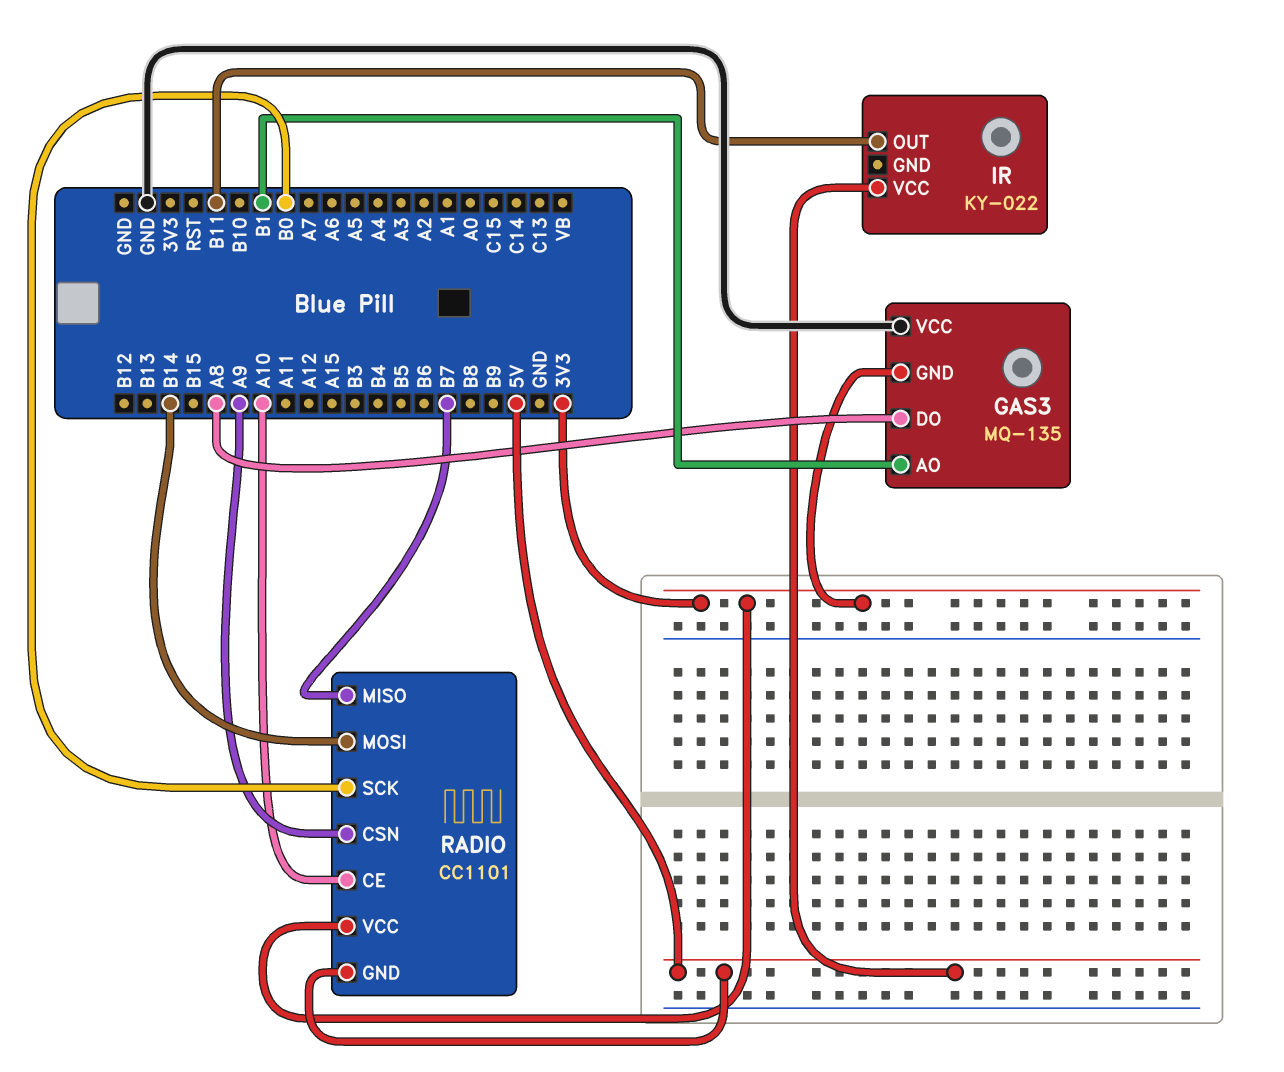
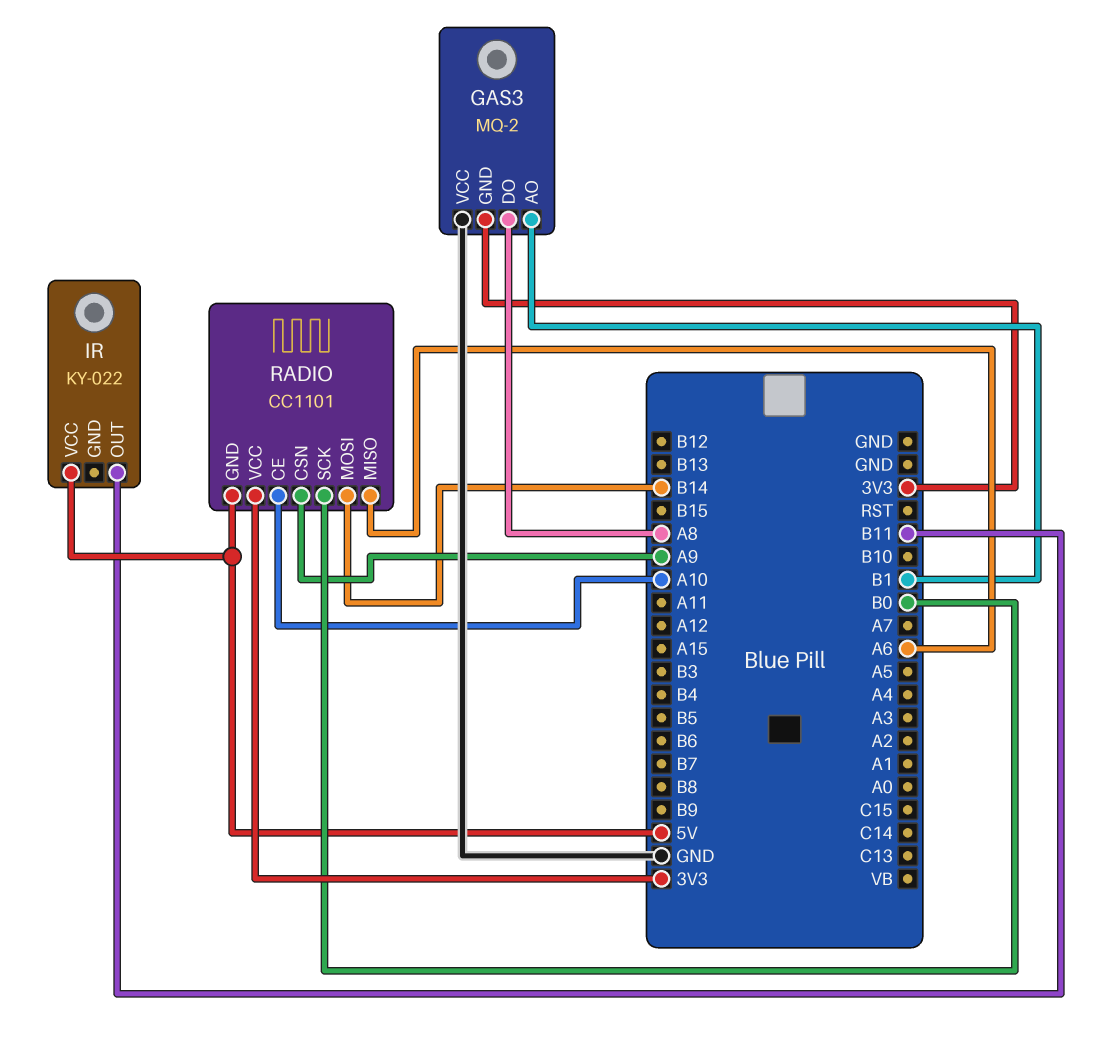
GAS3: MQ-135 -> MQ-2
RADIO pin MISO: B7 -> A6

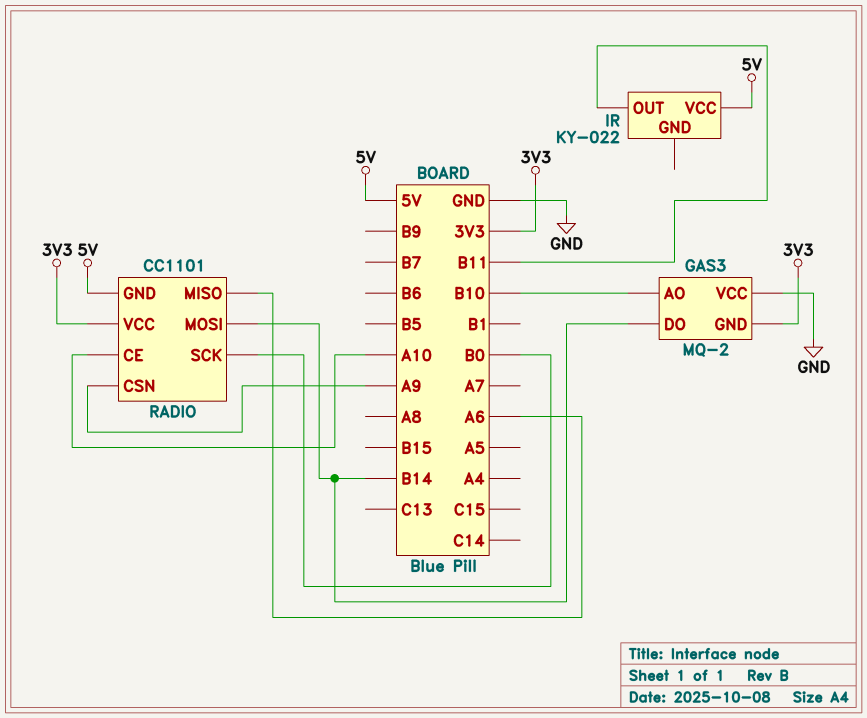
GAS3 pin AO: B1 -> B10
GAS3 pin DO: A8 -> B14

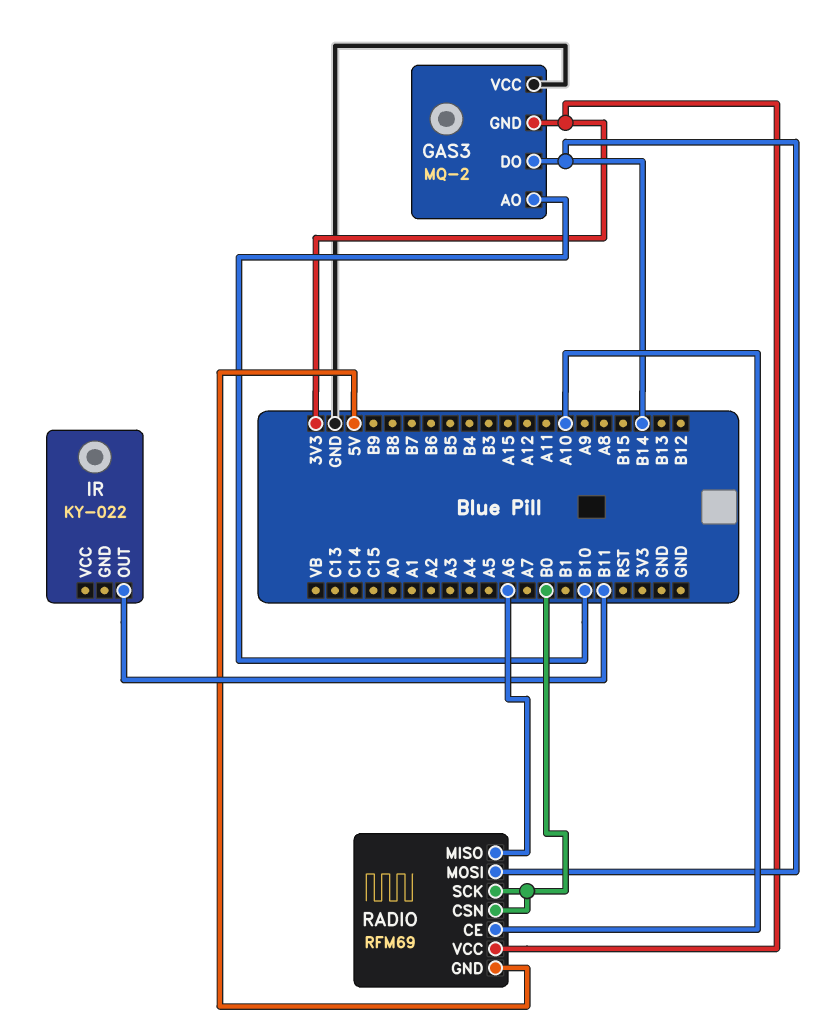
IR pin VCC: 5V -> none
RADIO: CC1101 -> RFM69
RADIO pin CSN: A9 -> B0

